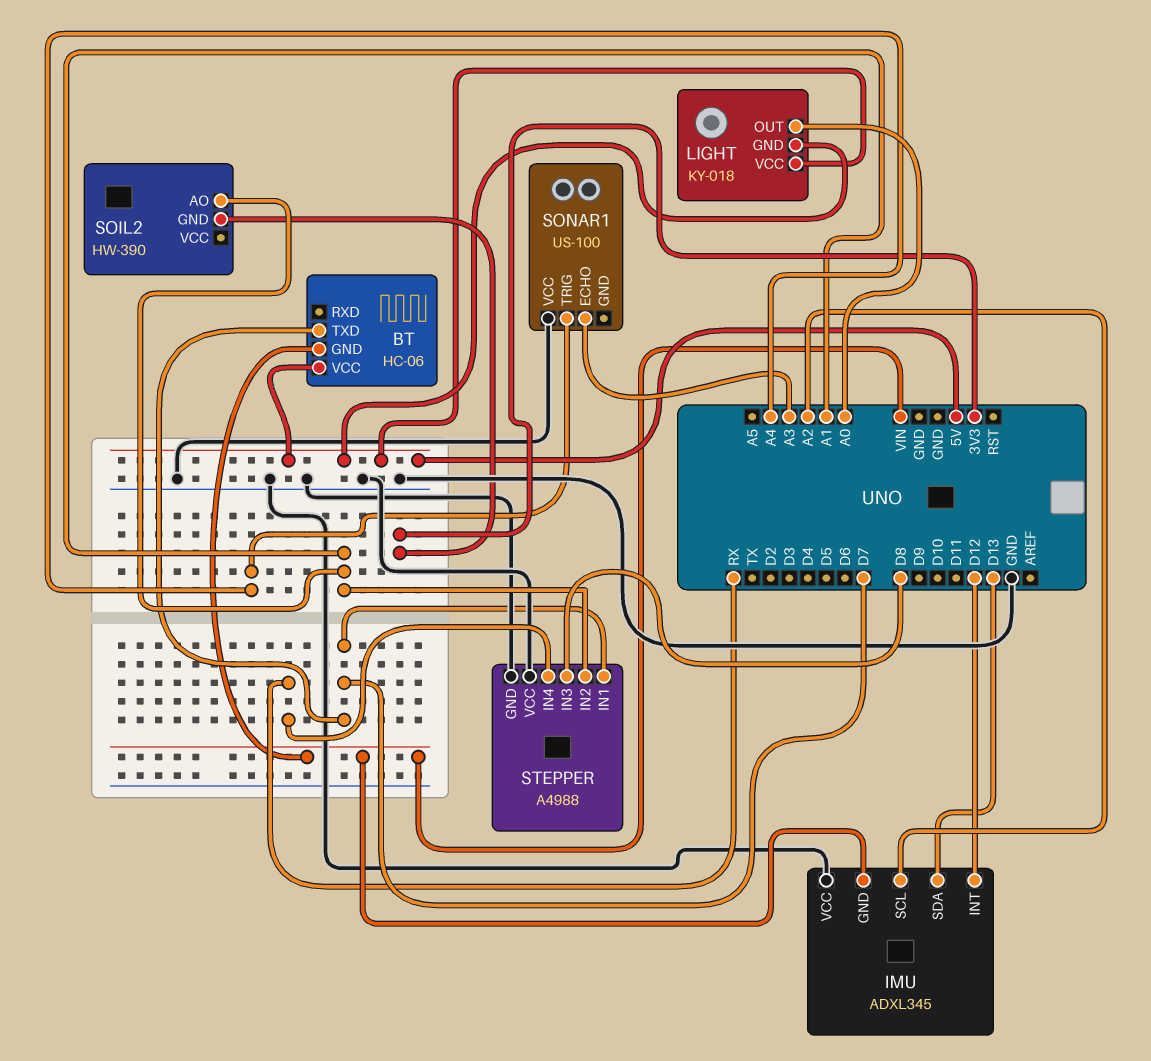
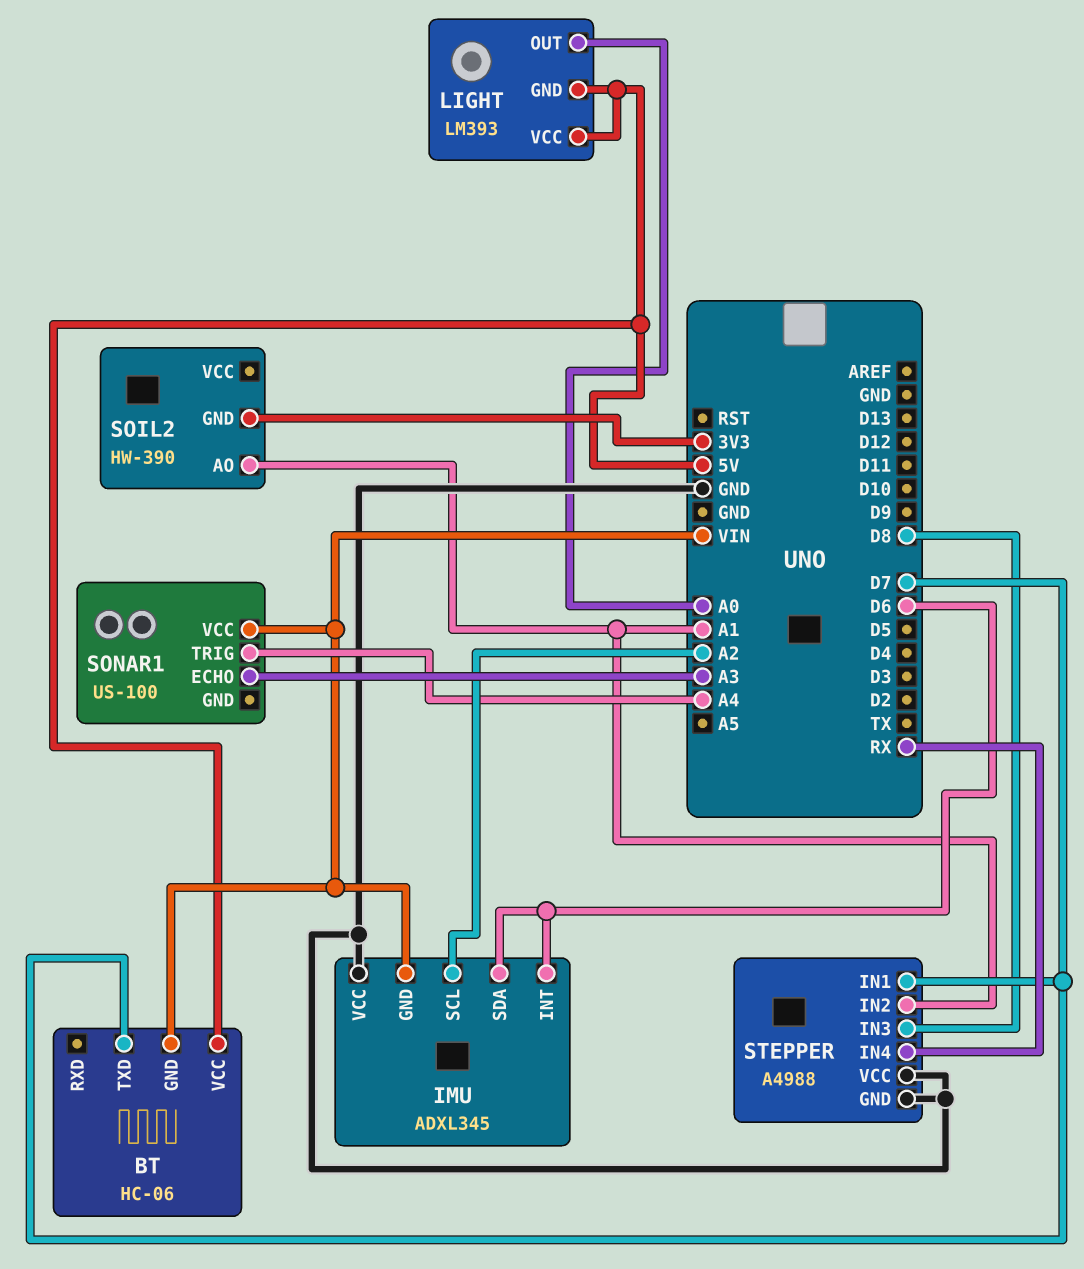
IMU pin INT: D12 -> D6
IMU pin SDA: D13 -> D6
LIGHT: KY-018 -> LM393
SONAR1 pin VCC: GND -> VIN

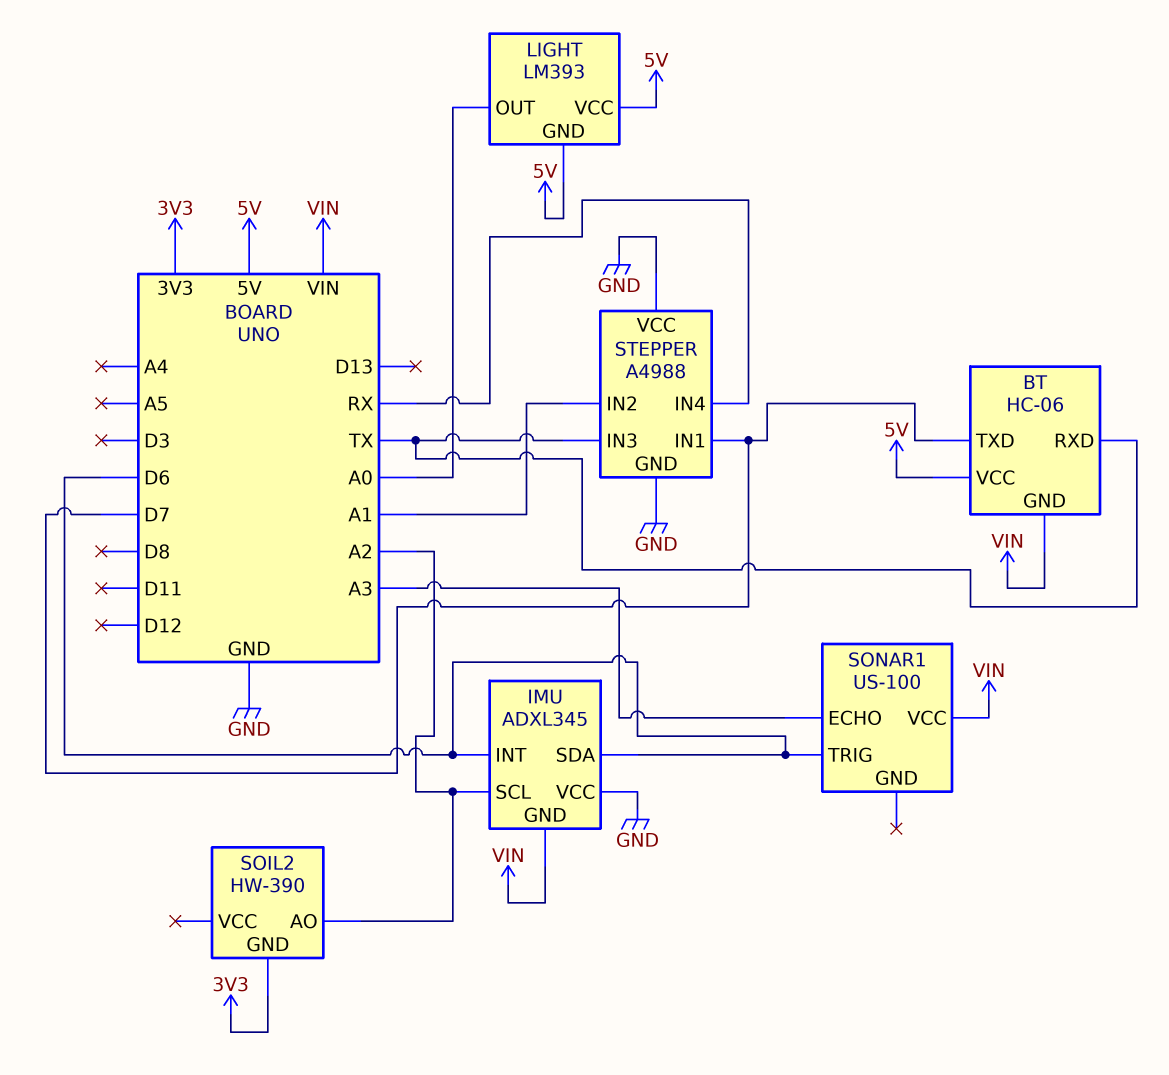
BT pin RXD: none -> TX
SOIL2 pin AO: A1 -> A2
SONAR1 pin TRIG: A4 -> D6
STEPPER pin IN3: D8 -> TX

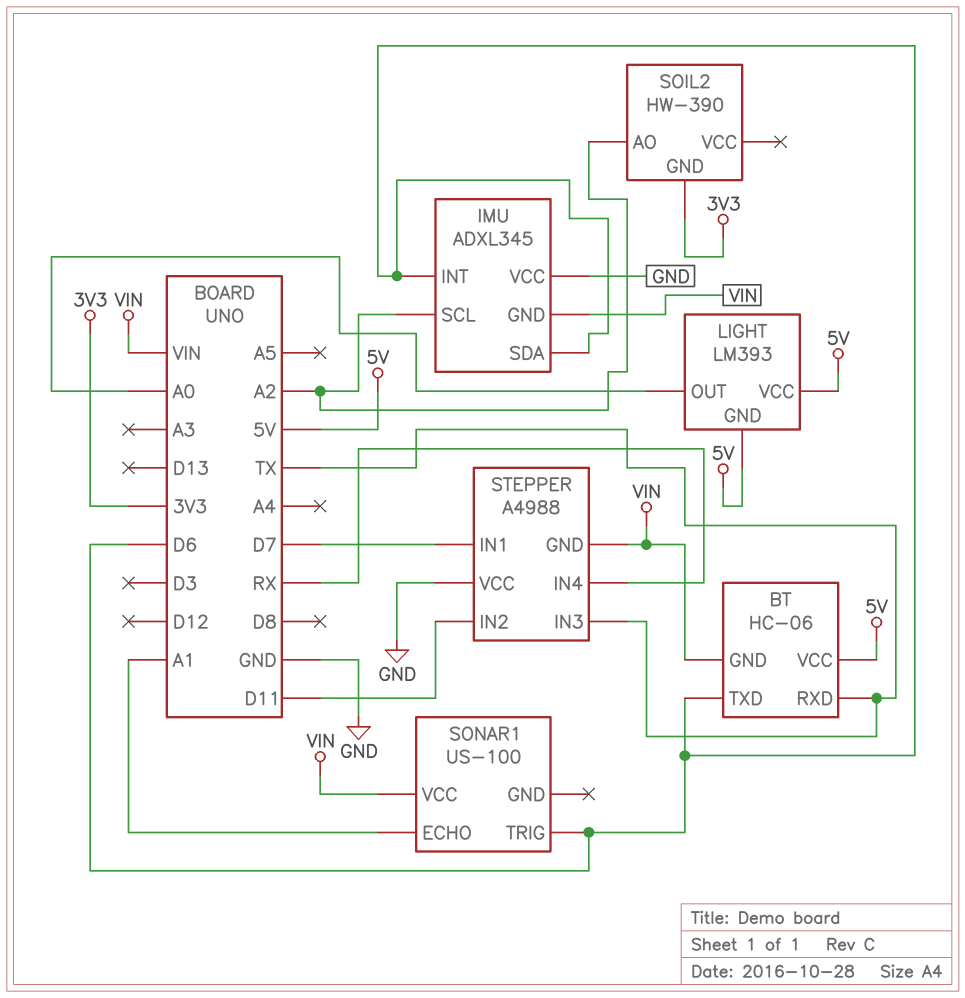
BT pin TXD: D7 -> D6
SONAR1 pin ECHO: A3 -> A1
STEPPER pin GND: GND -> VIN
STEPPER pin IN2: A1 -> D11

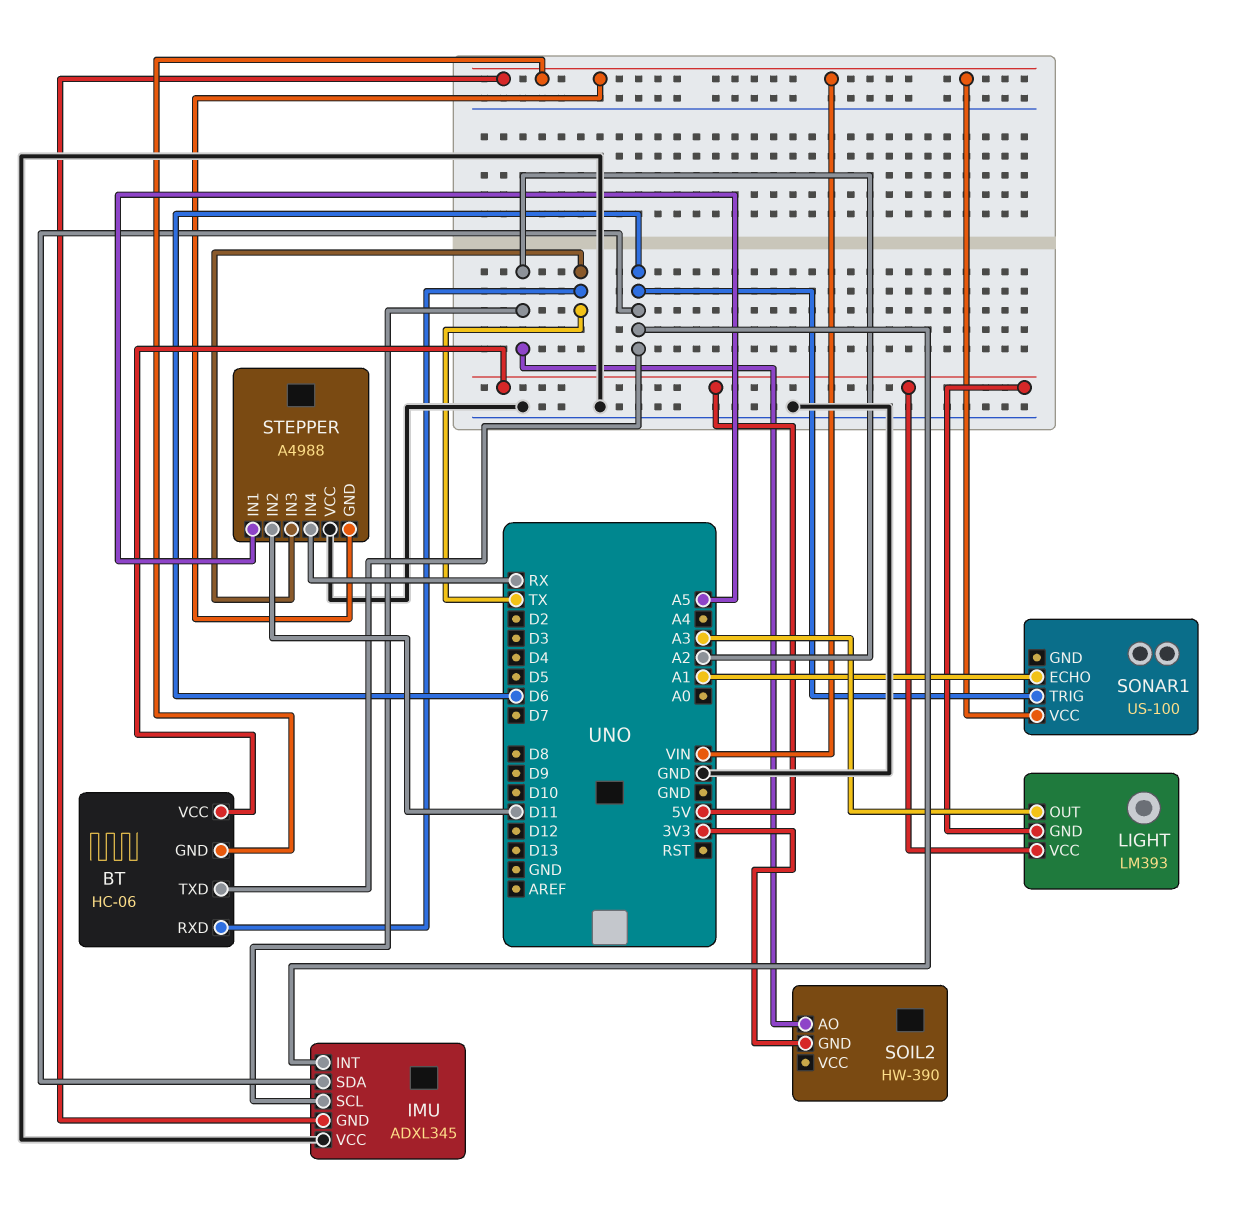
LIGHT pin OUT: A0 -> A3
STEPPER pin IN1: D7 -> A5

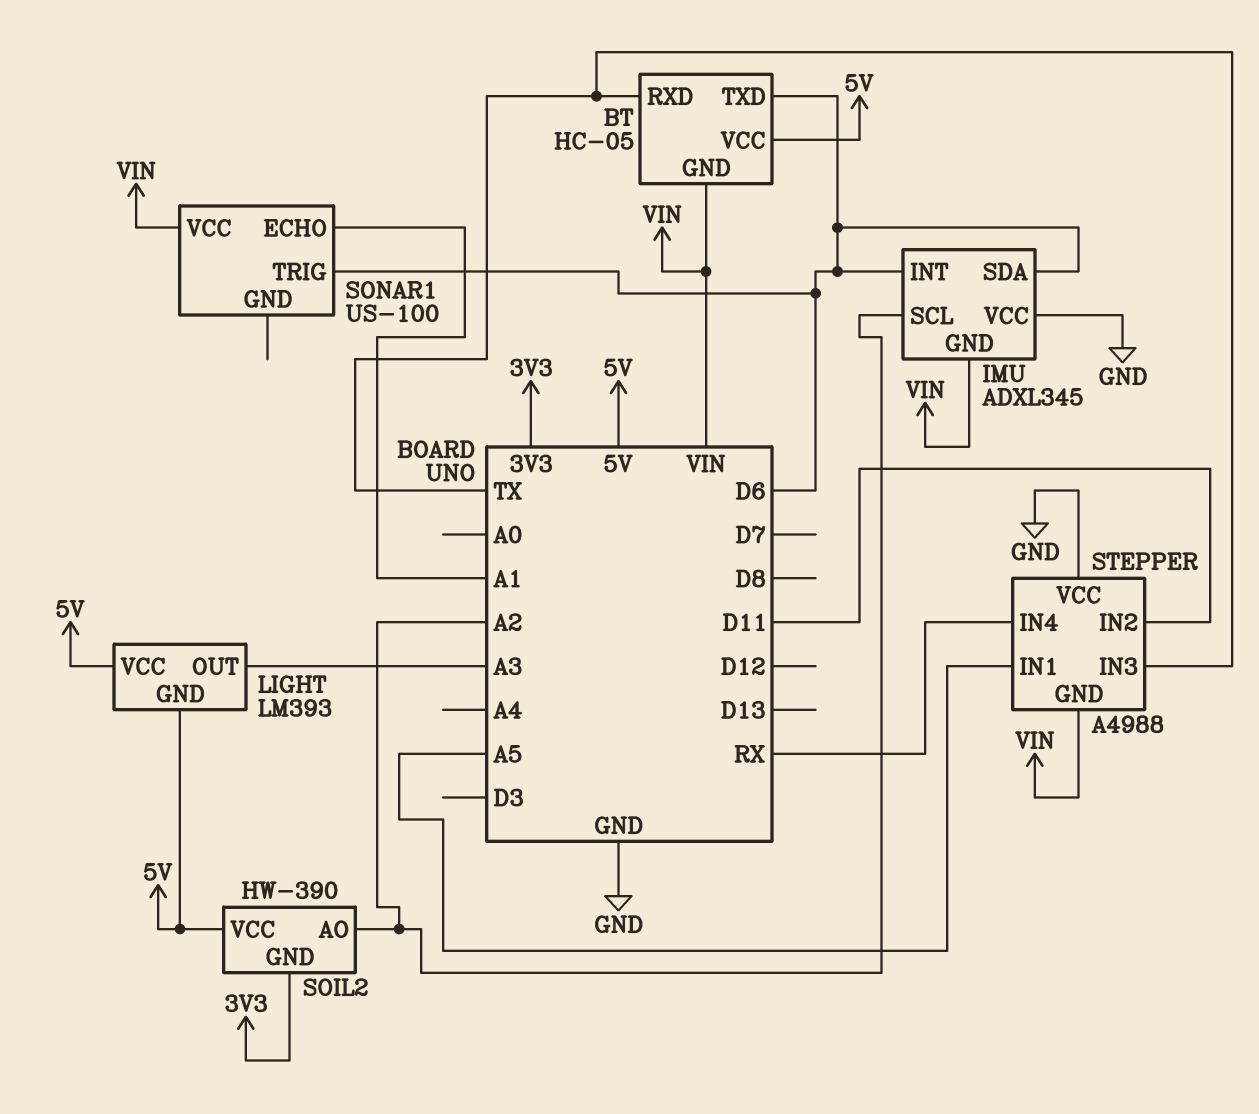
BT: HC-06 -> HC-05
SOIL2 pin VCC: none -> 5V

